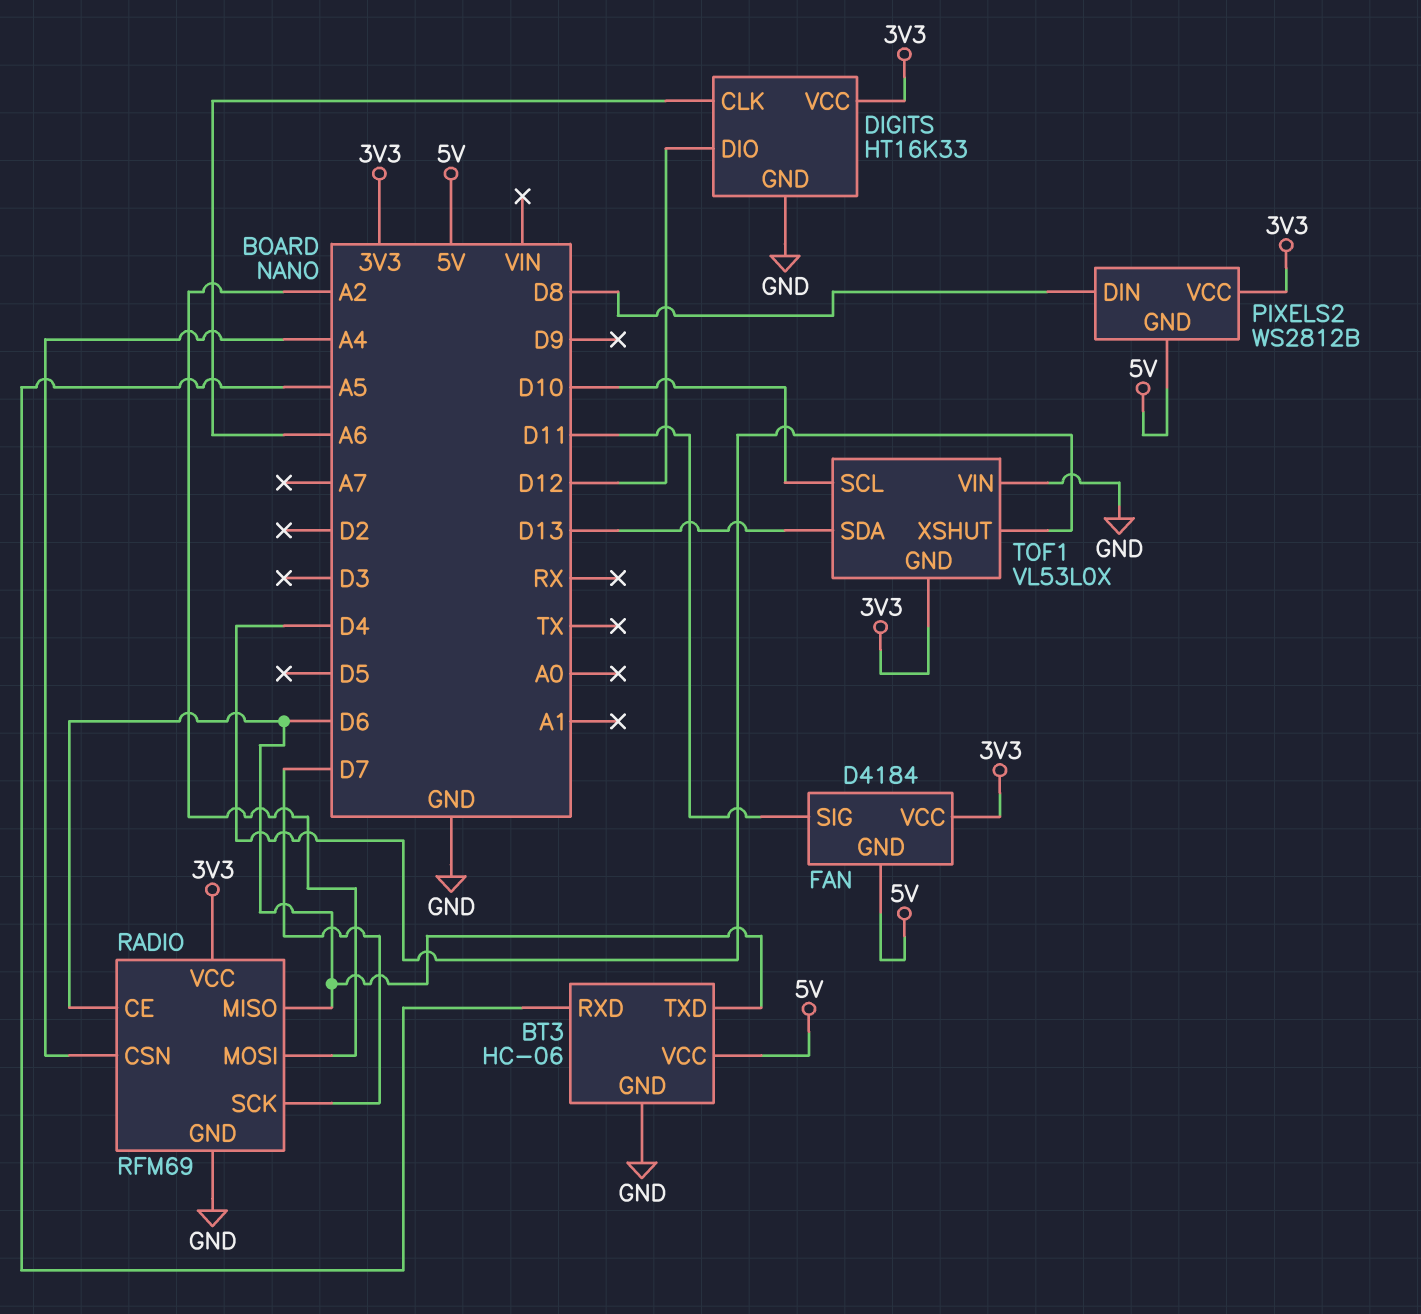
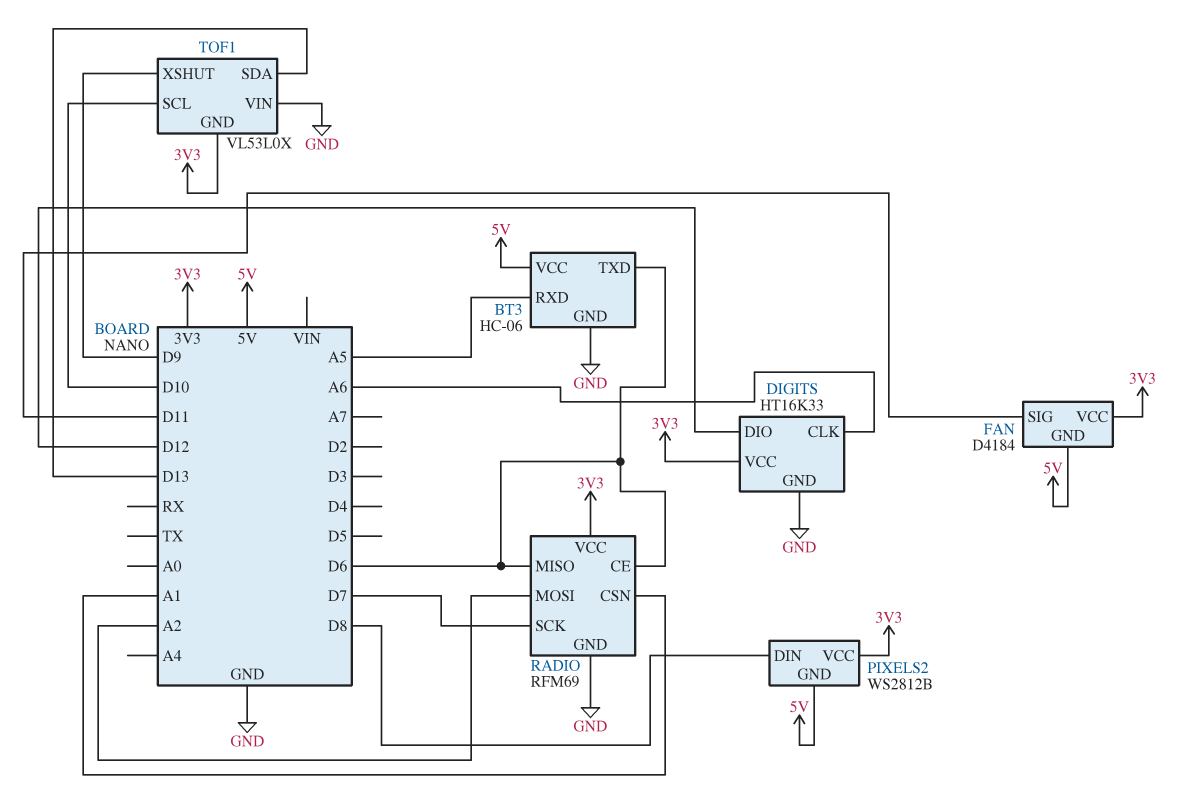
RADIO pin CSN: A4 -> A1
TOF1 pin XSHUT: D4 -> D9

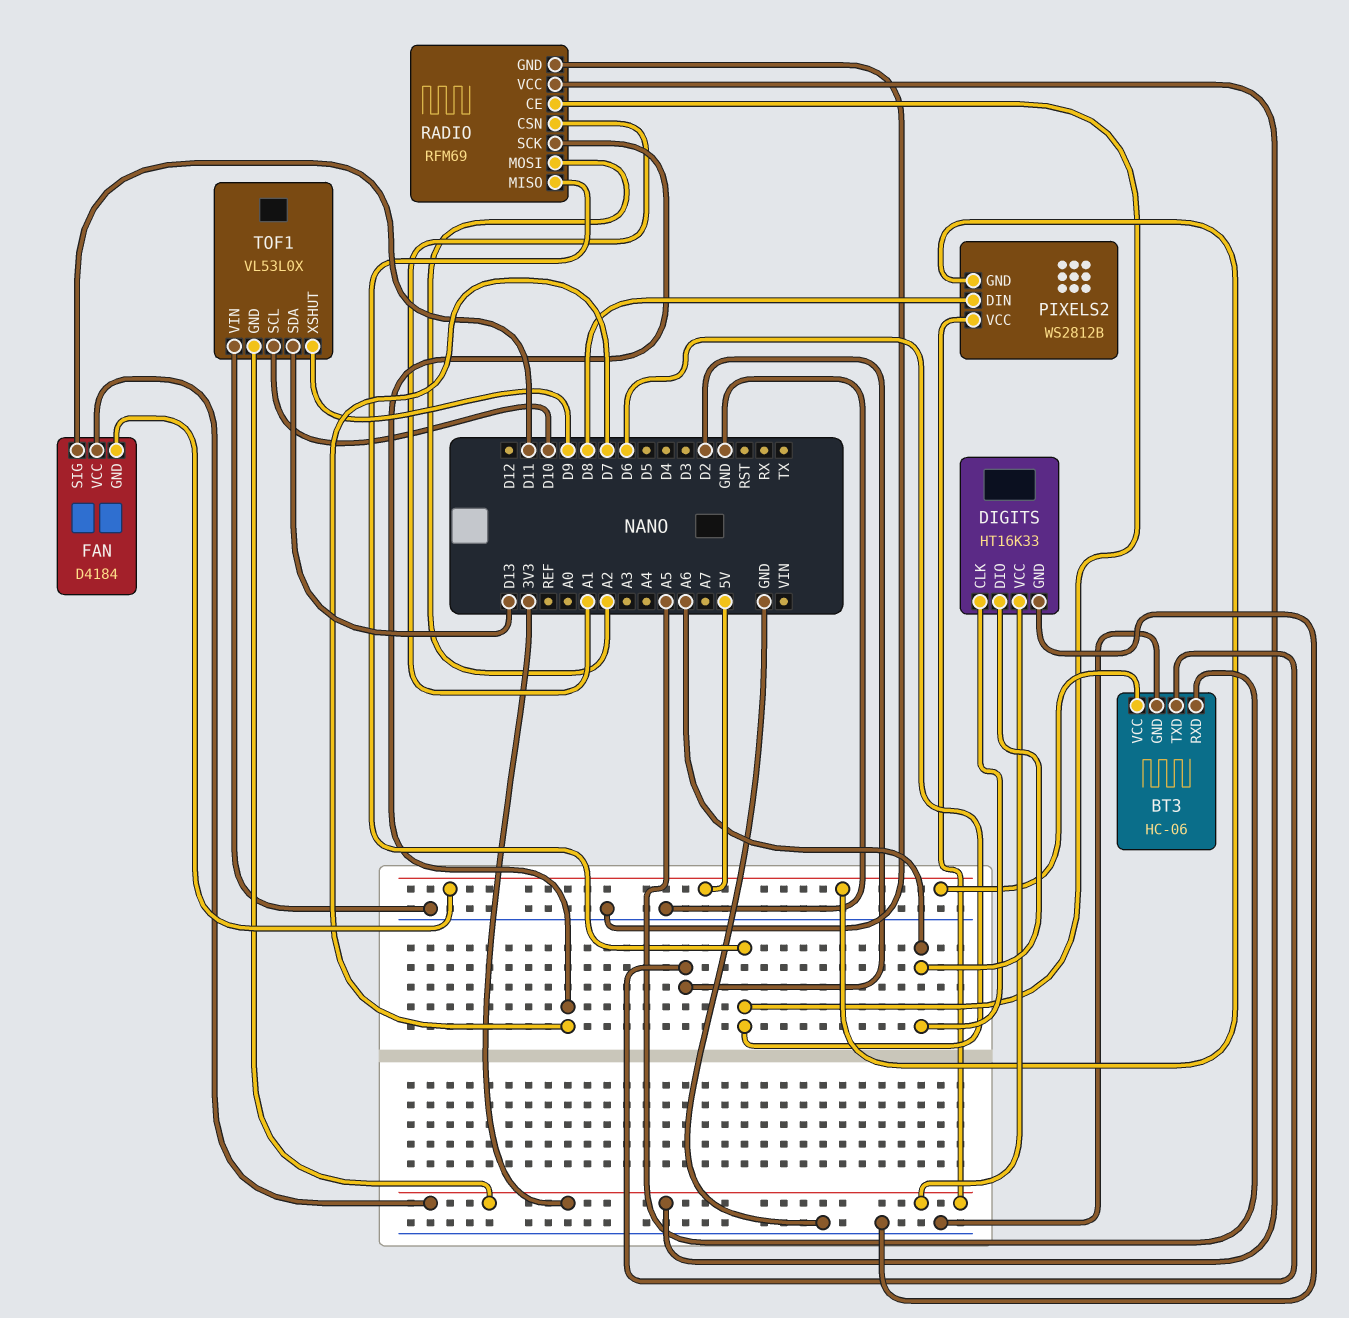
BT3 pin TXD: D6 -> D2
DIGITS pin DIO: D12 -> A6

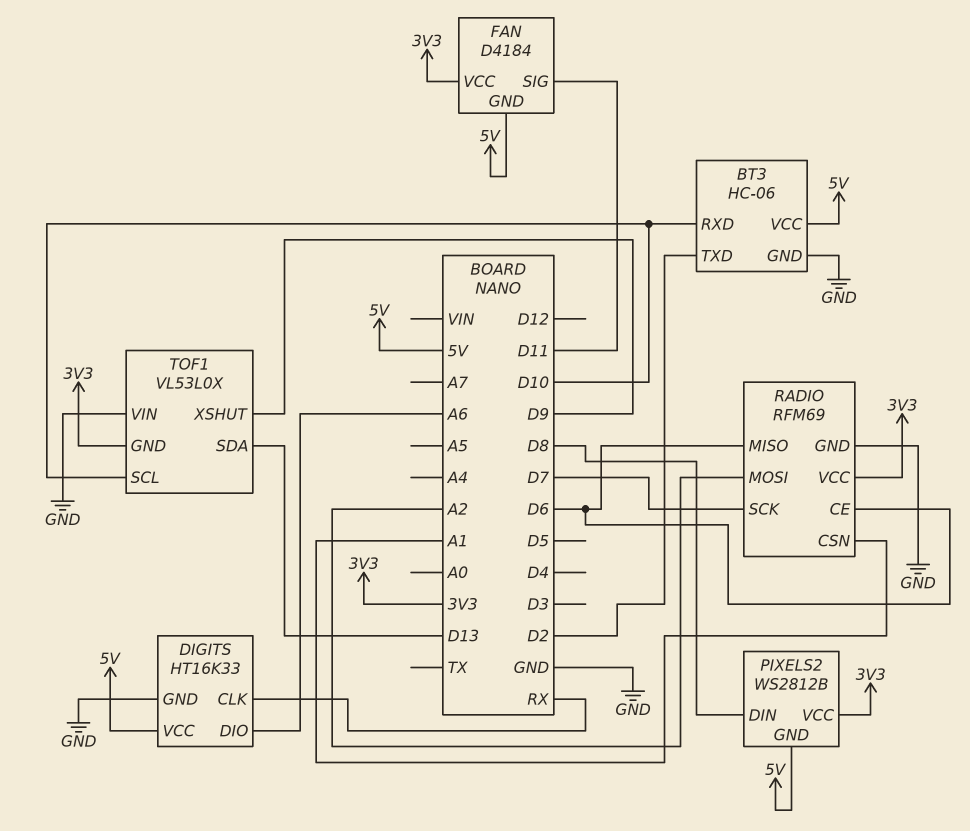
BT3 pin RXD: A5 -> D10
DIGITS pin CLK: A6 -> RX
DIGITS pin VCC: 3V3 -> 5V

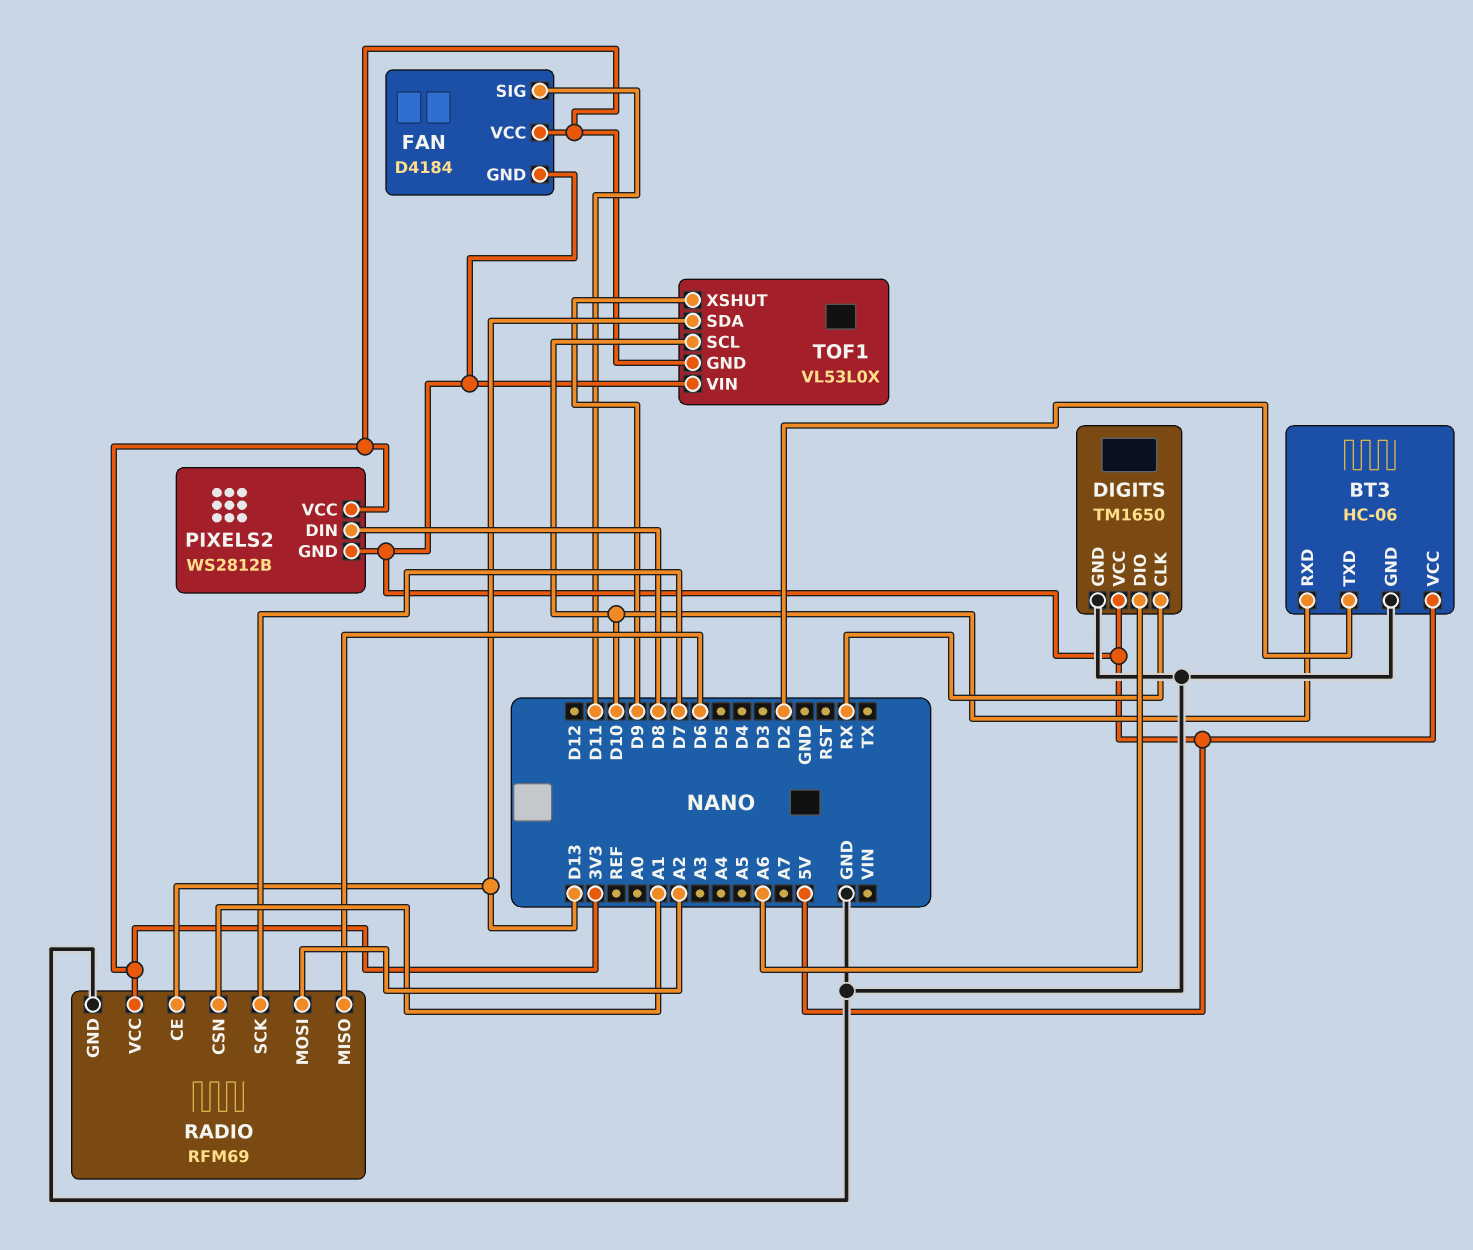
DIGITS: HT16K33 -> TM1650
RADIO pin CE: D6 -> D13
TOF1 pin VIN: GND -> 5V

